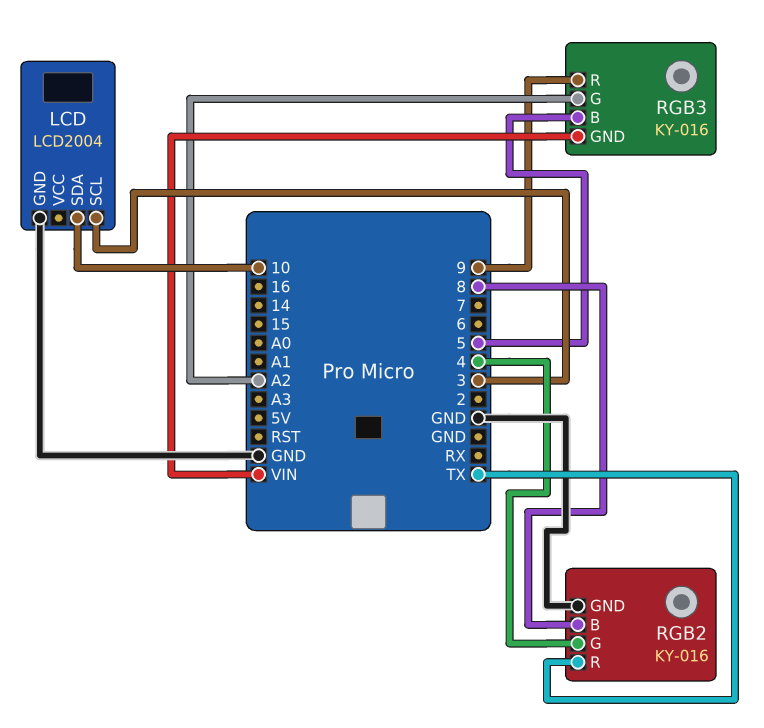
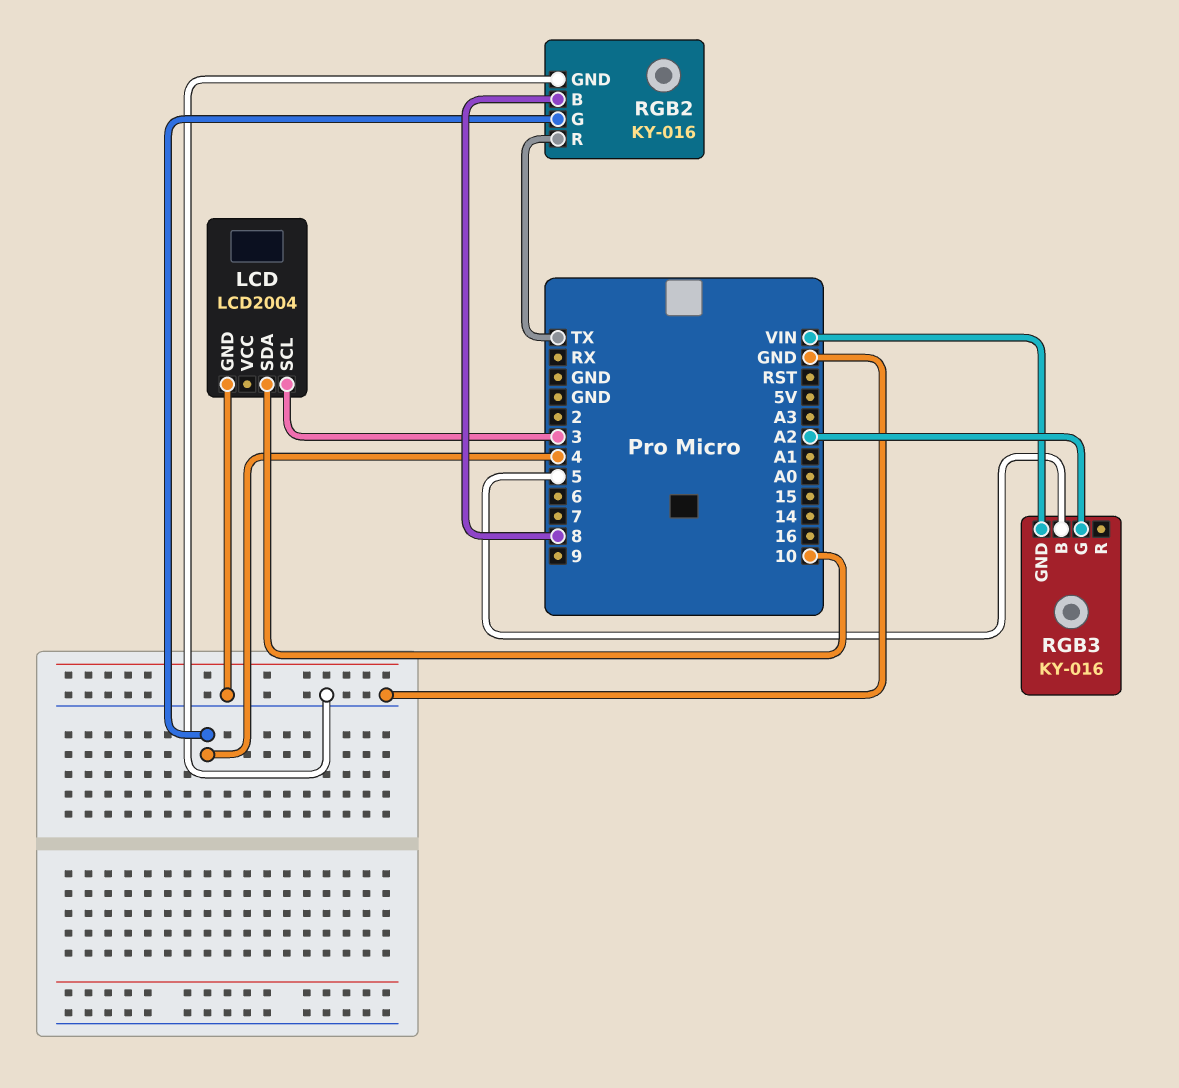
RGB3 pin R: 9 -> none

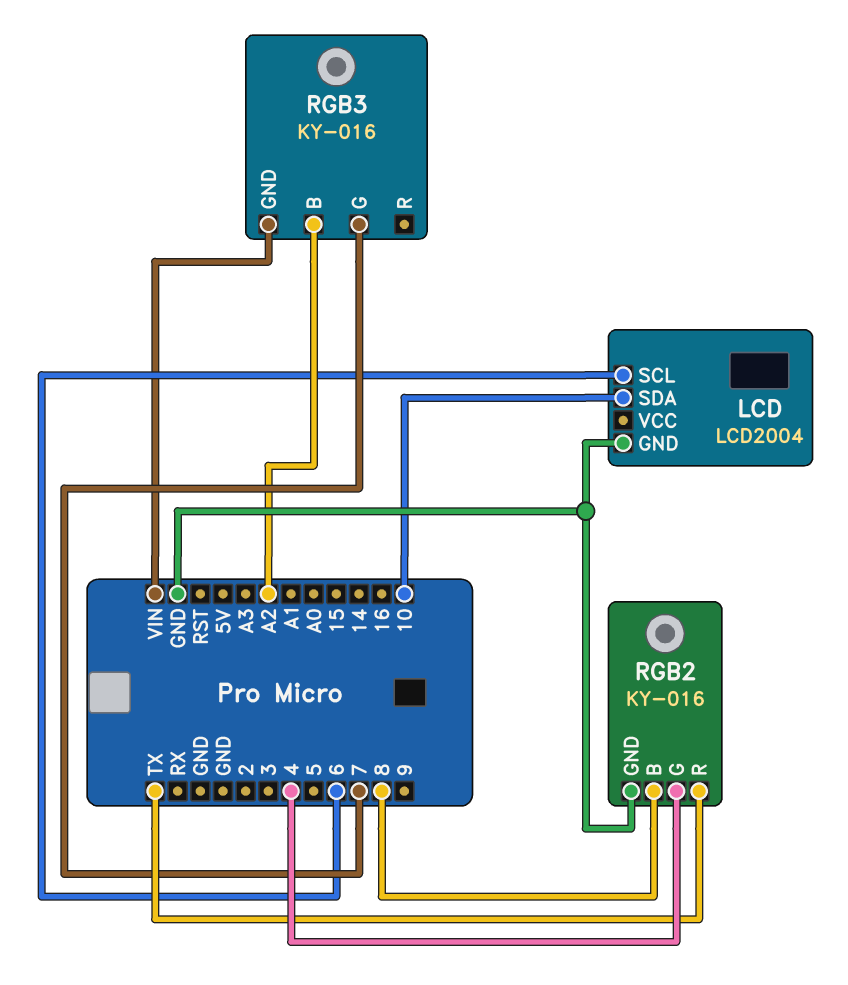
LCD pin SCL: 3 -> 6
RGB3 pin B: 5 -> A2
RGB3 pin G: A2 -> 7

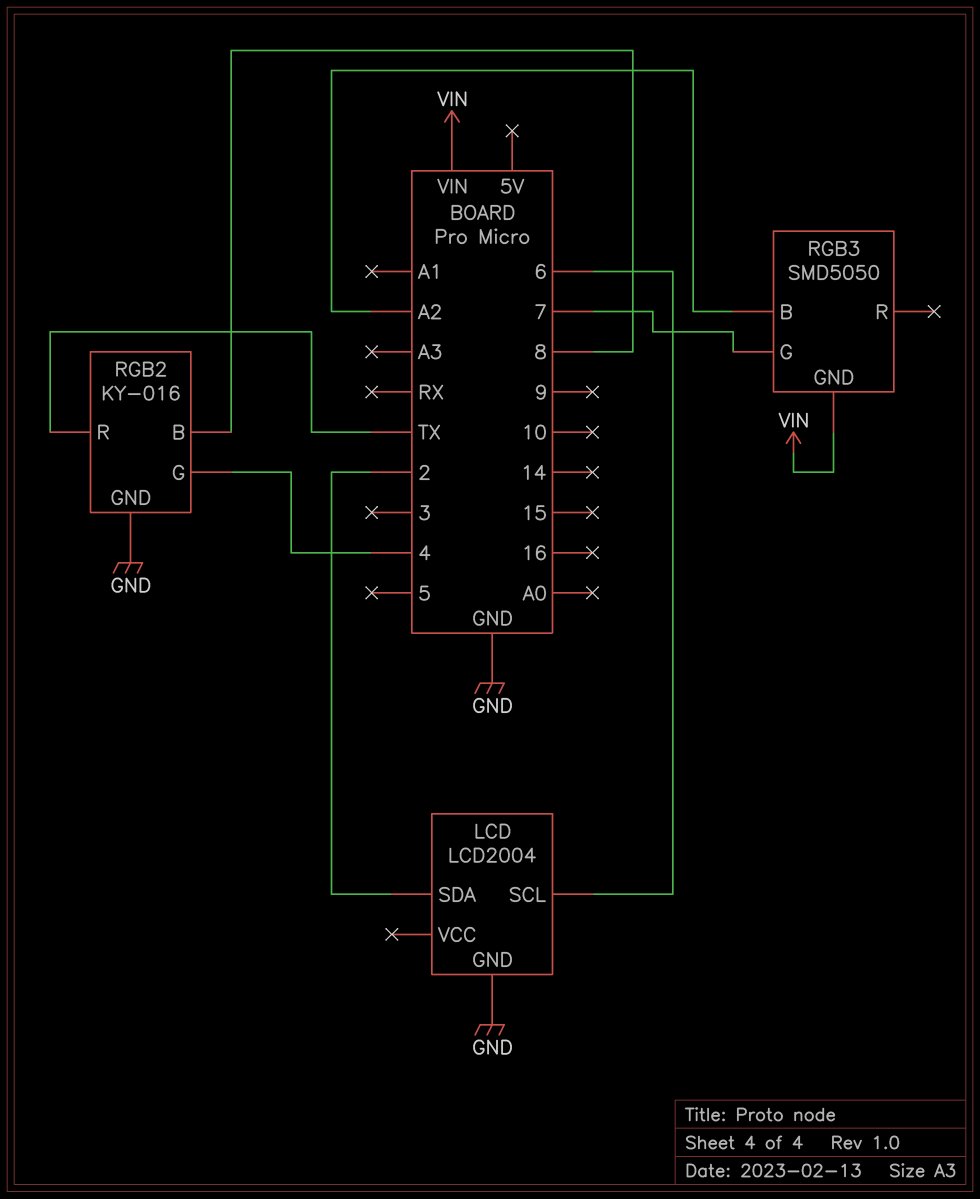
LCD pin SDA: 10 -> 2
RGB3: KY-016 -> SMD5050

